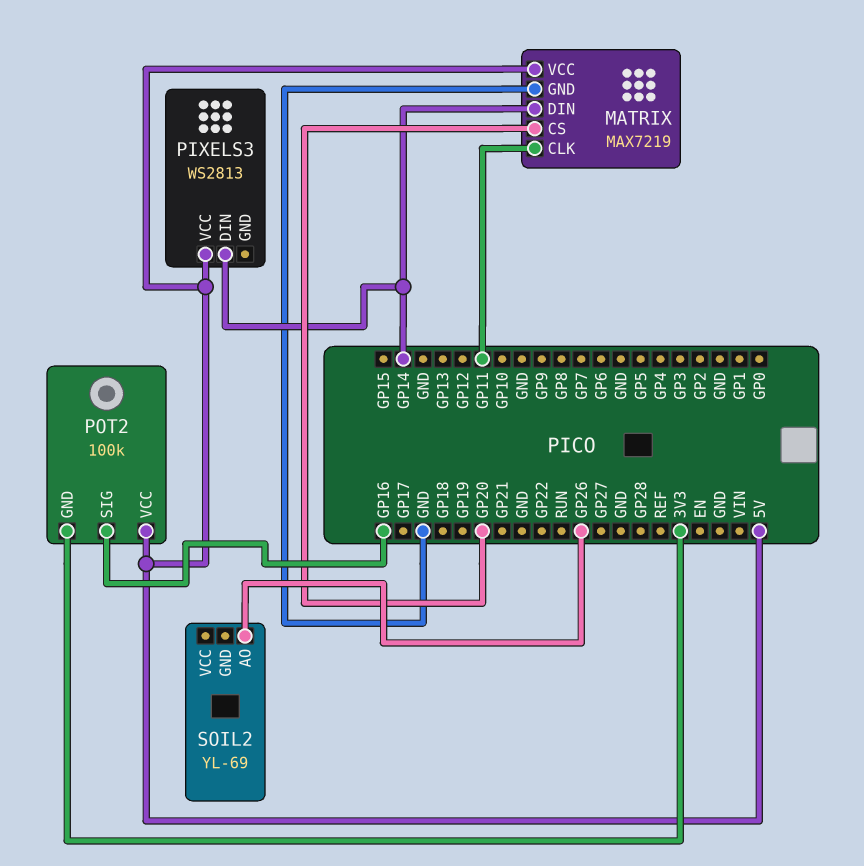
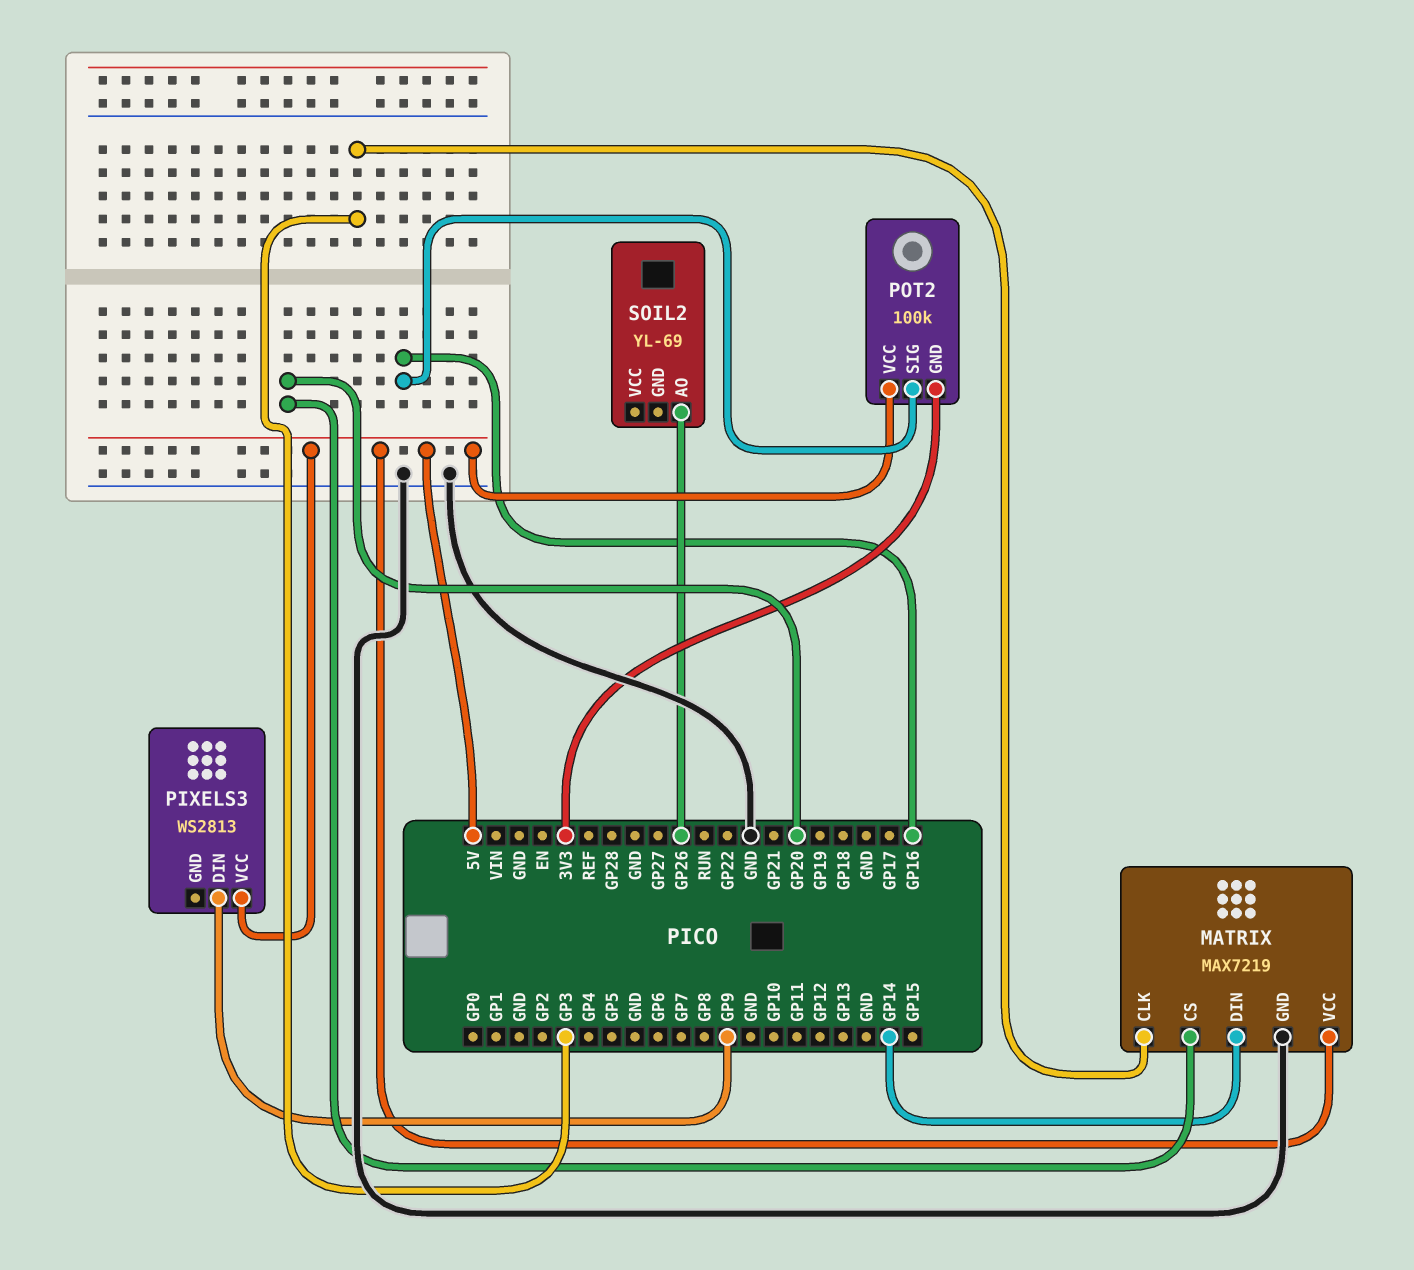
MATRIX pin CLK: GP11 -> GP3
PIXELS3 pin DIN: GP14 -> GP9

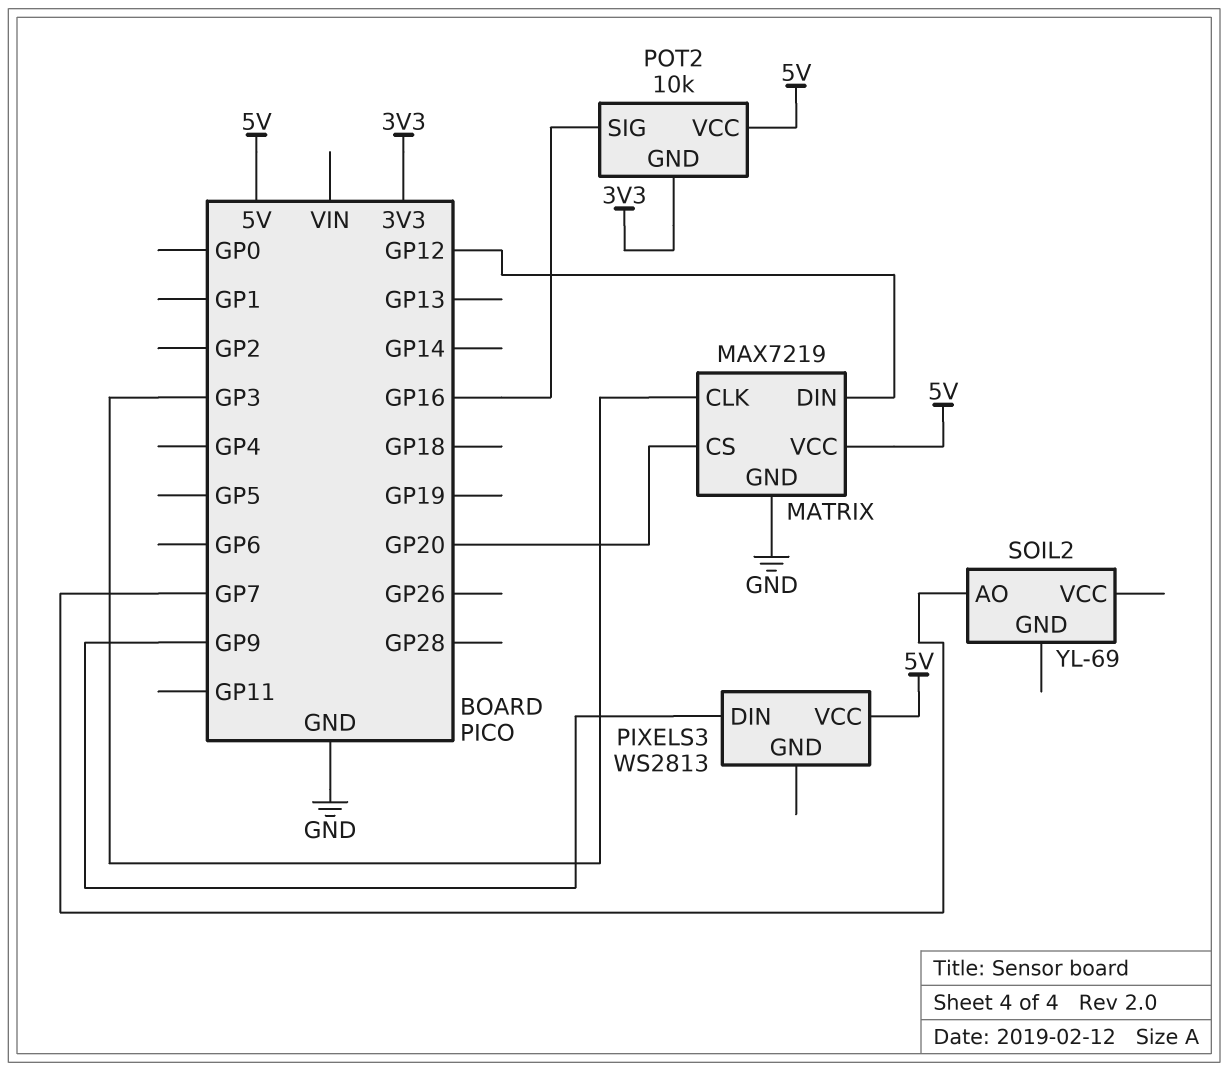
MATRIX pin DIN: GP14 -> GP12
POT2: 100k -> 10k
SOIL2 pin AO: GP26 -> GP7

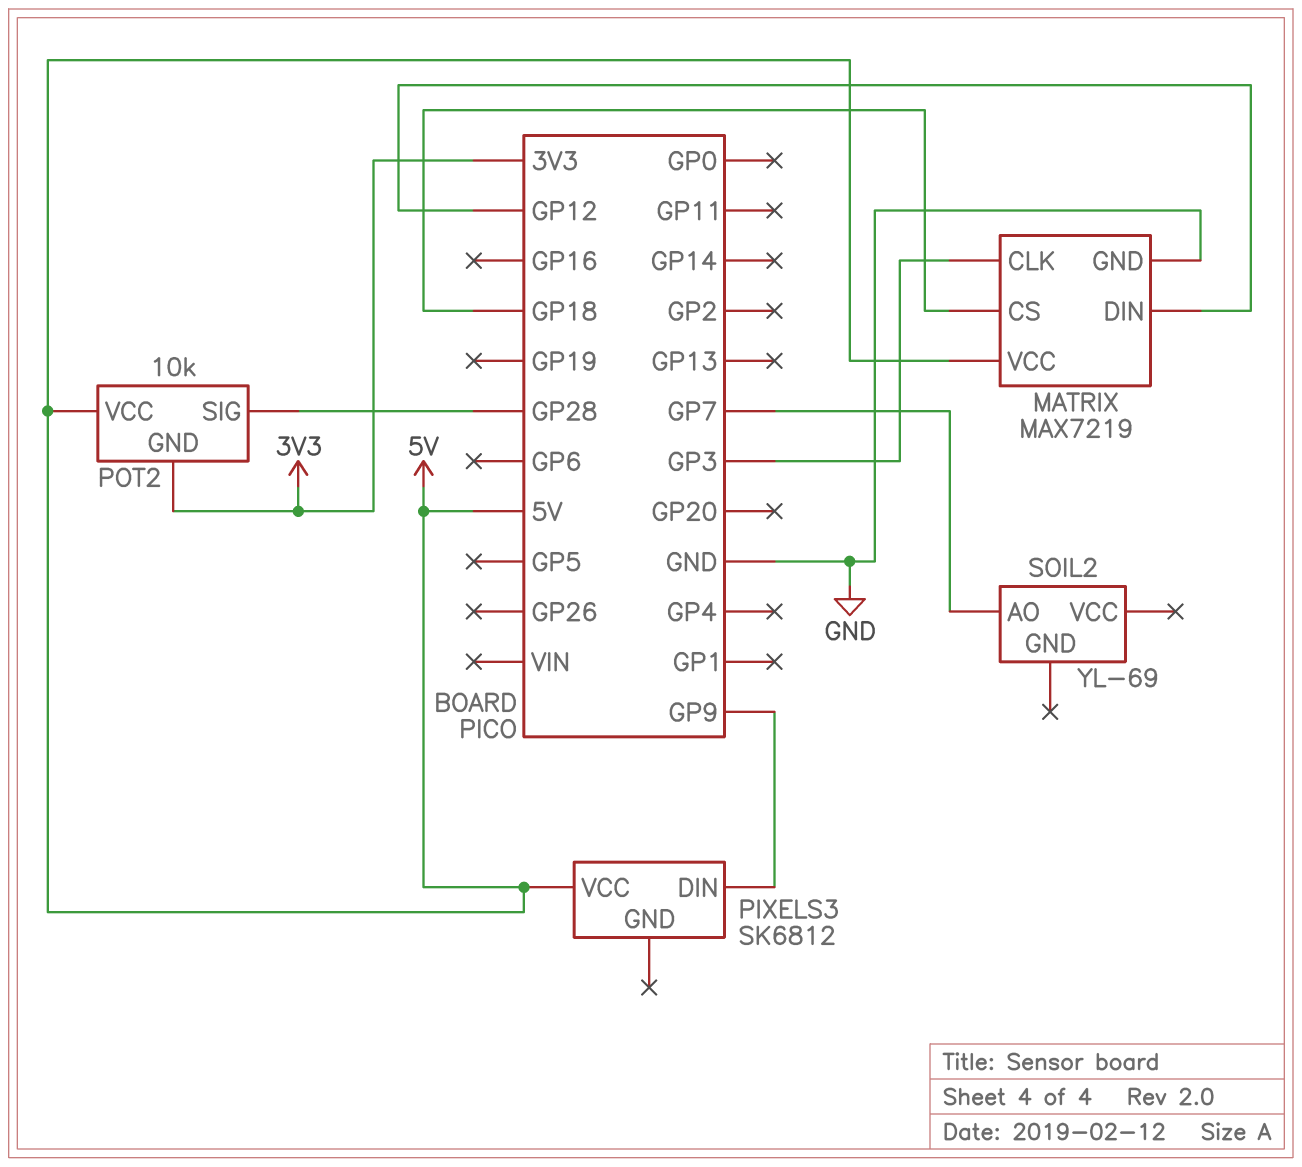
MATRIX pin CS: GP20 -> GP18
PIXELS3: WS2813 -> SK6812
POT2 pin SIG: GP16 -> GP28

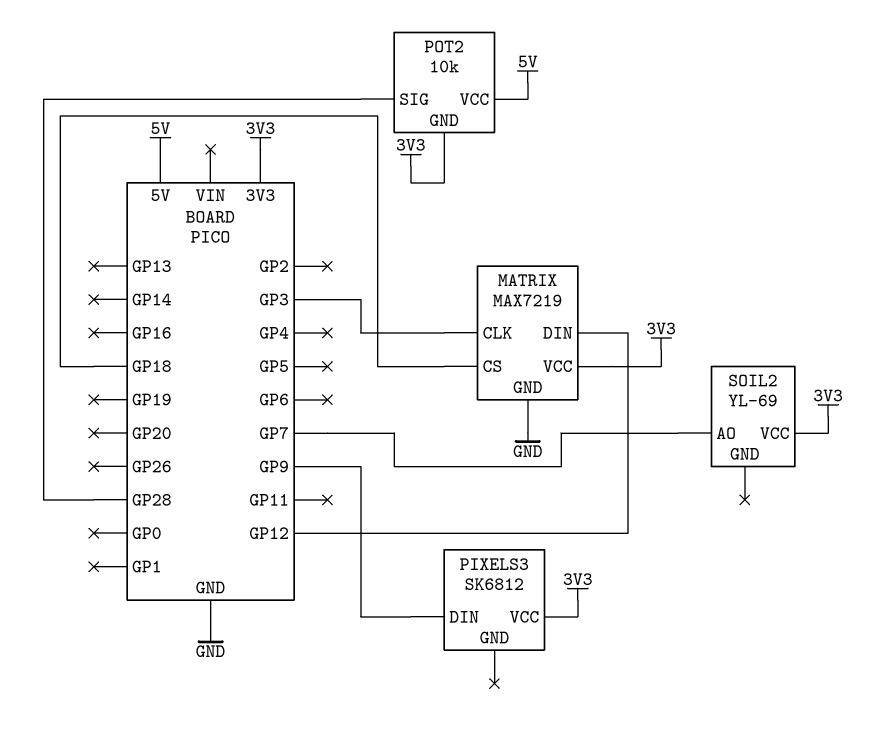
MATRIX pin VCC: 5V -> 3V3
PIXELS3 pin VCC: 5V -> 3V3
SOIL2 pin VCC: none -> 3V3

